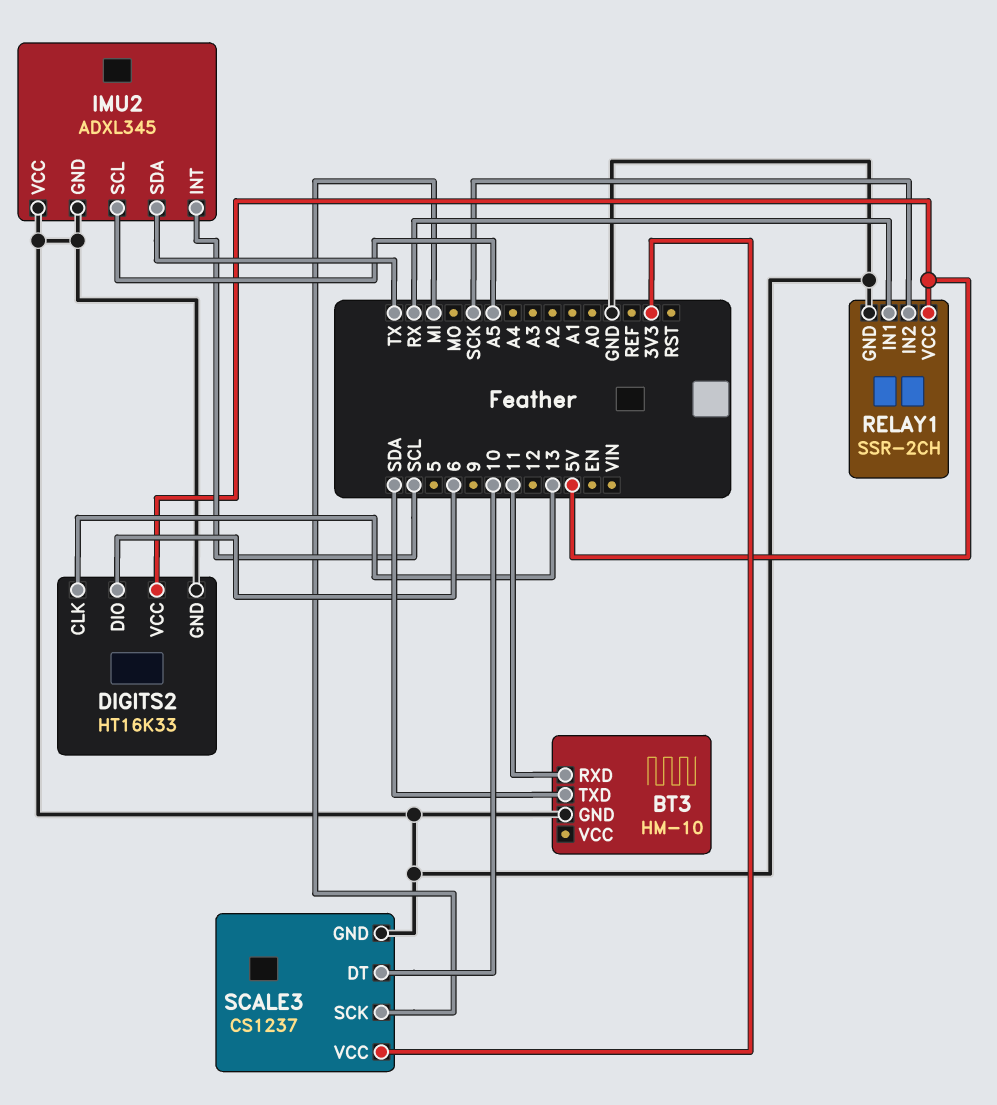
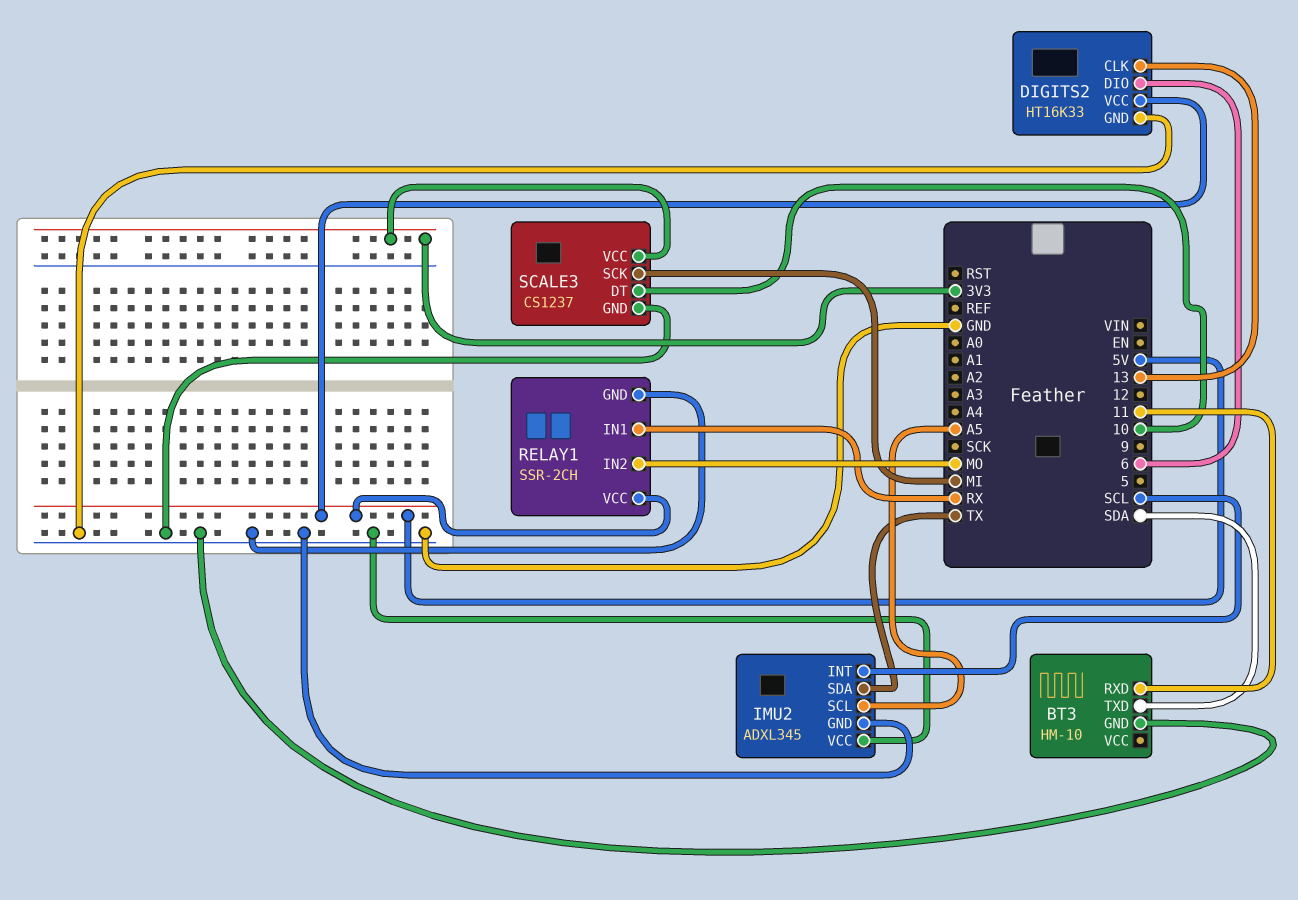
RELAY1 pin IN2: SCK -> MO

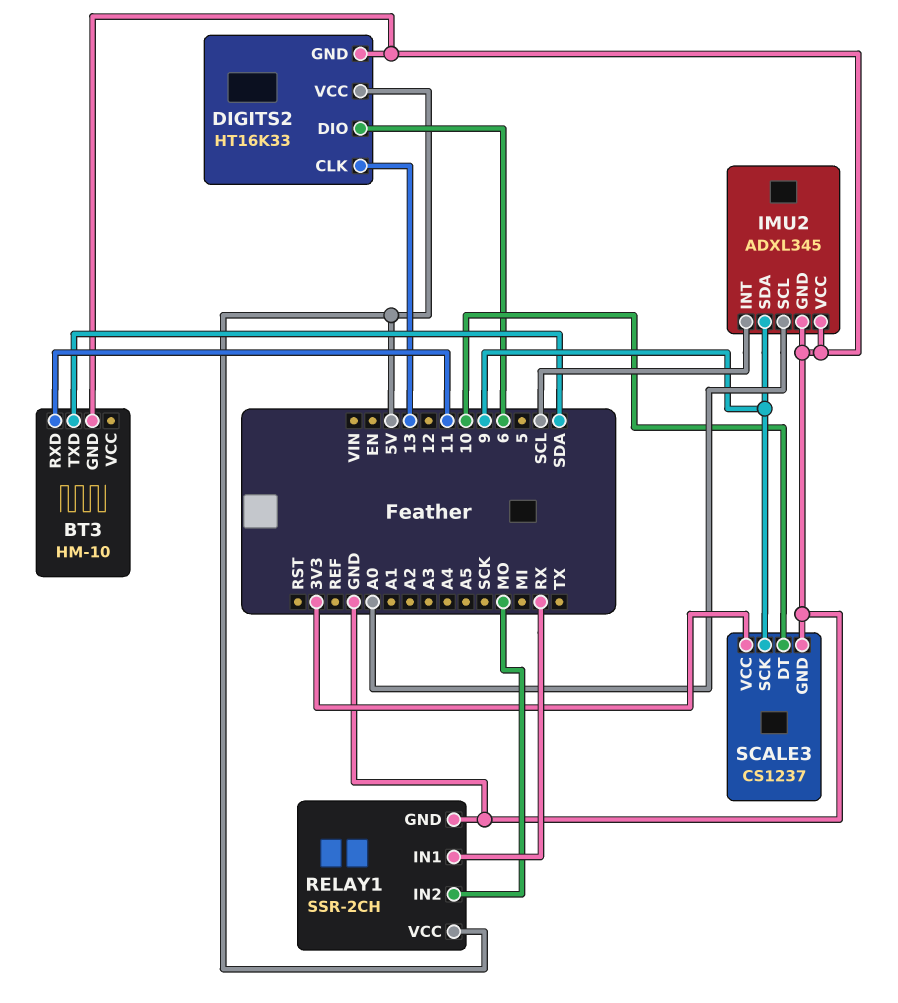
IMU2 pin SCL: A5 -> A0
IMU2 pin SDA: TX -> 9
SCALE3 pin SCK: MI -> 9

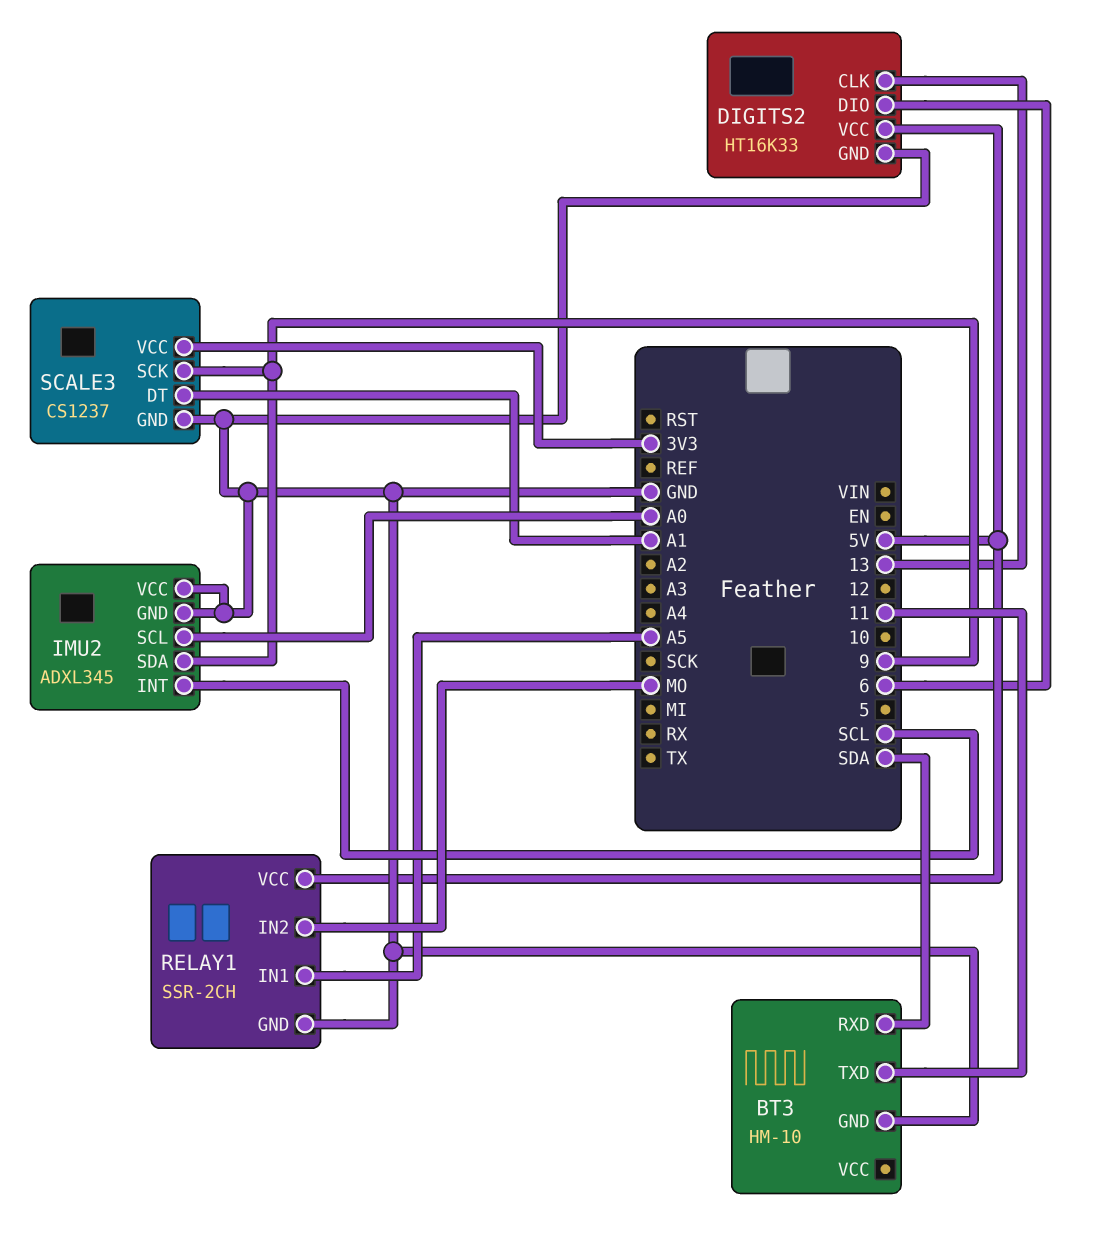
BT3 pin RXD: 11 -> SDA
BT3 pin TXD: SDA -> 11
RELAY1 pin IN1: RX -> A5
SCALE3 pin DT: 10 -> A1

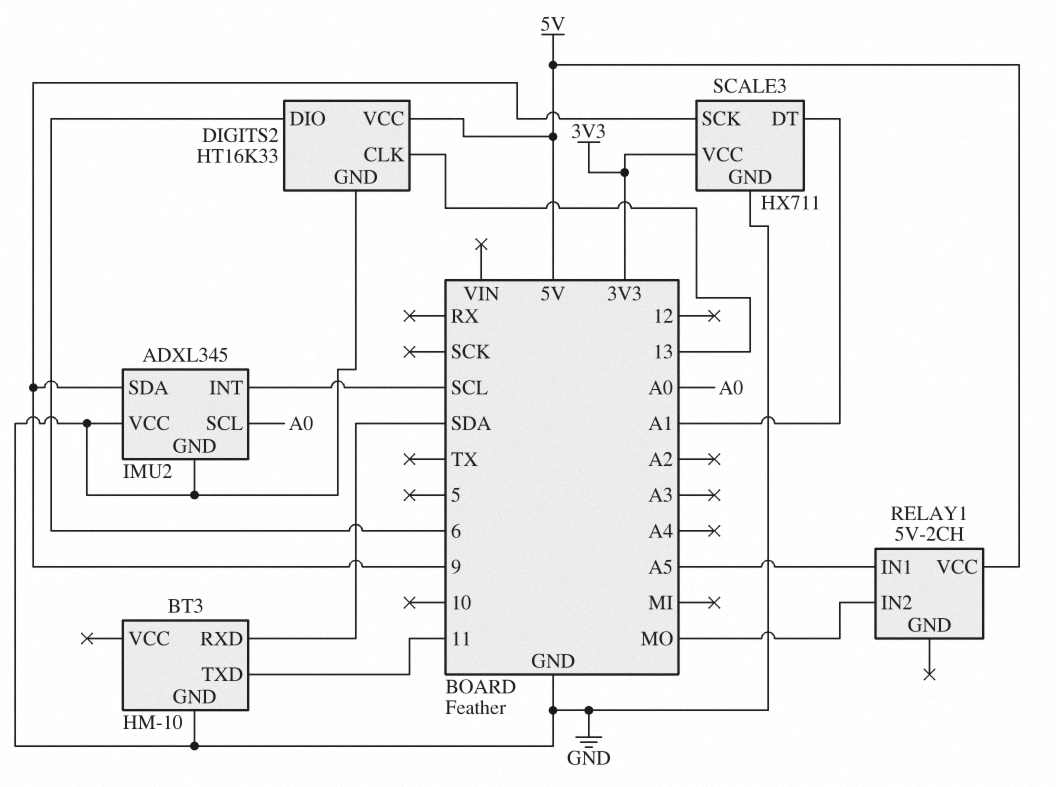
RELAY1: SSR-2CH -> 5V-2CH
RELAY1 pin GND: GND -> none
SCALE3: CS1237 -> HX711

